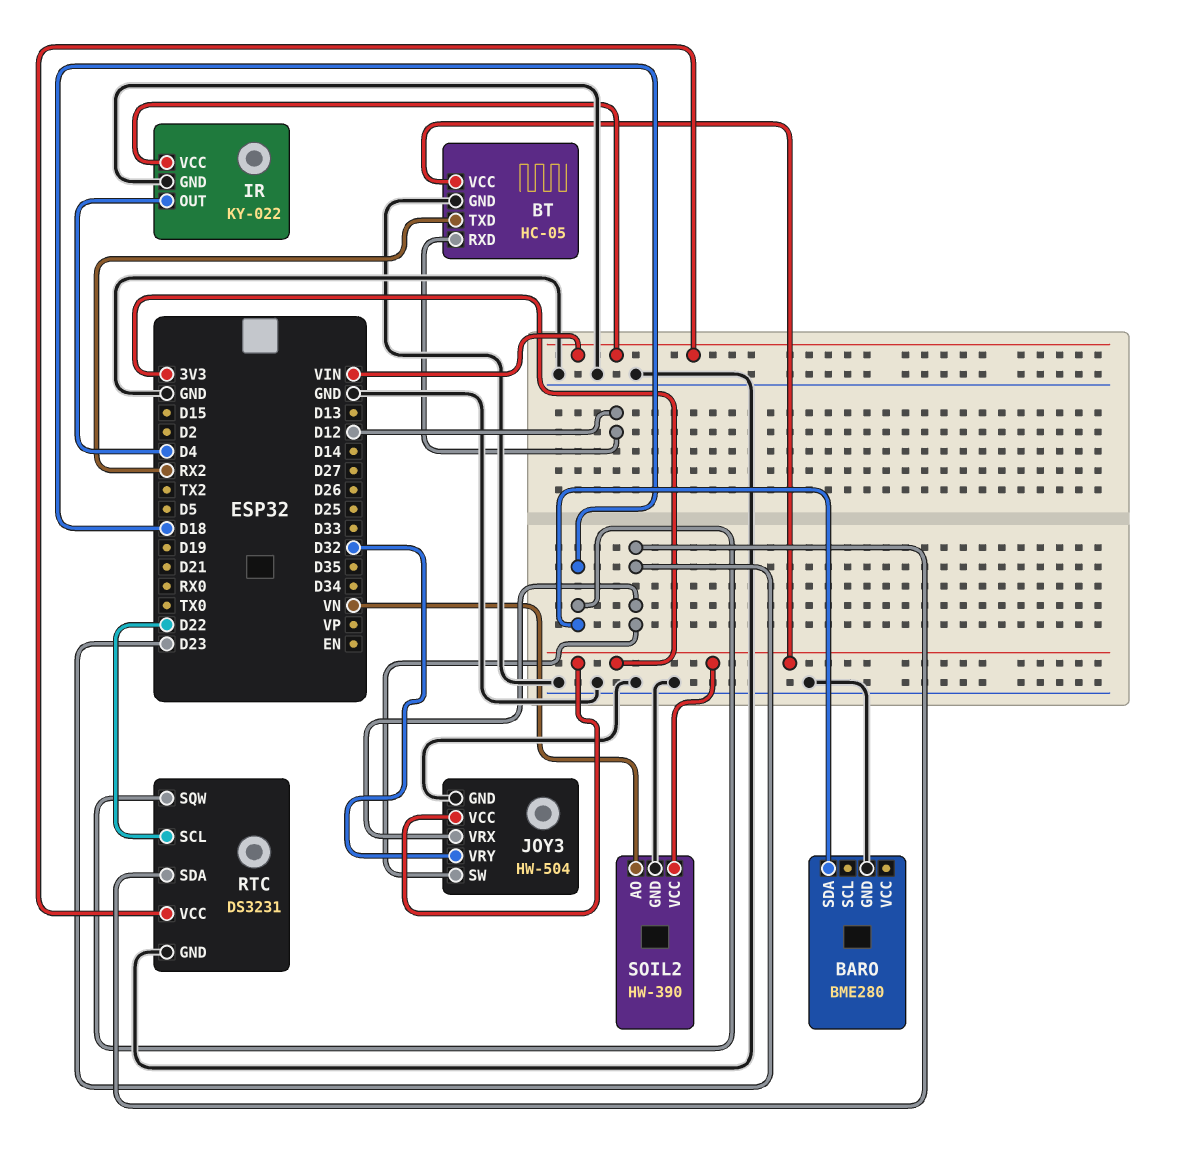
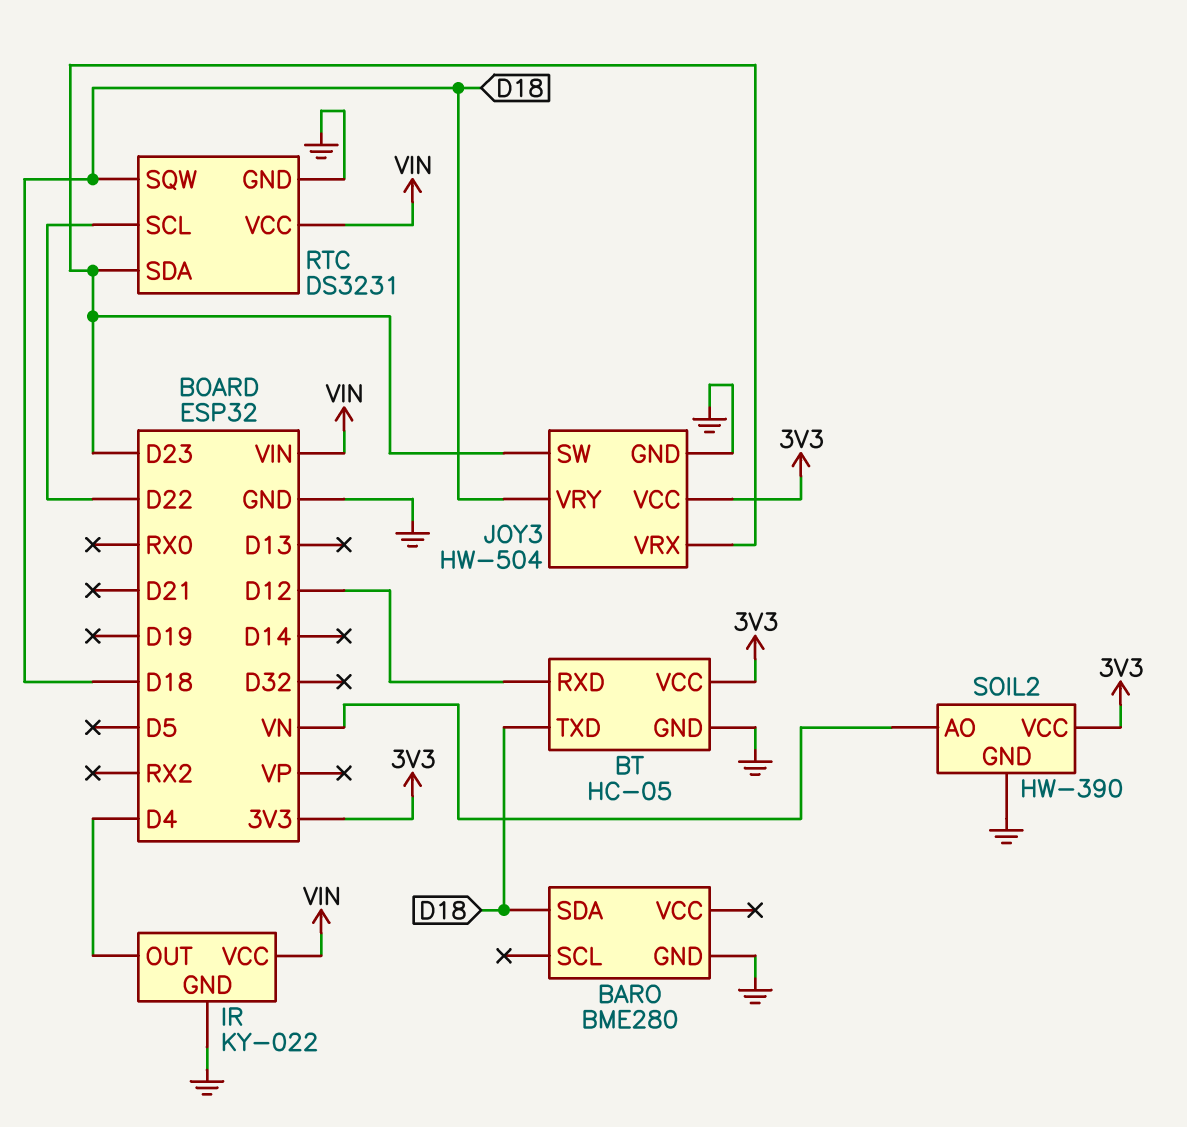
BT pin TXD: RX2 -> D18
JOY3 pin VRY: D32 -> D18

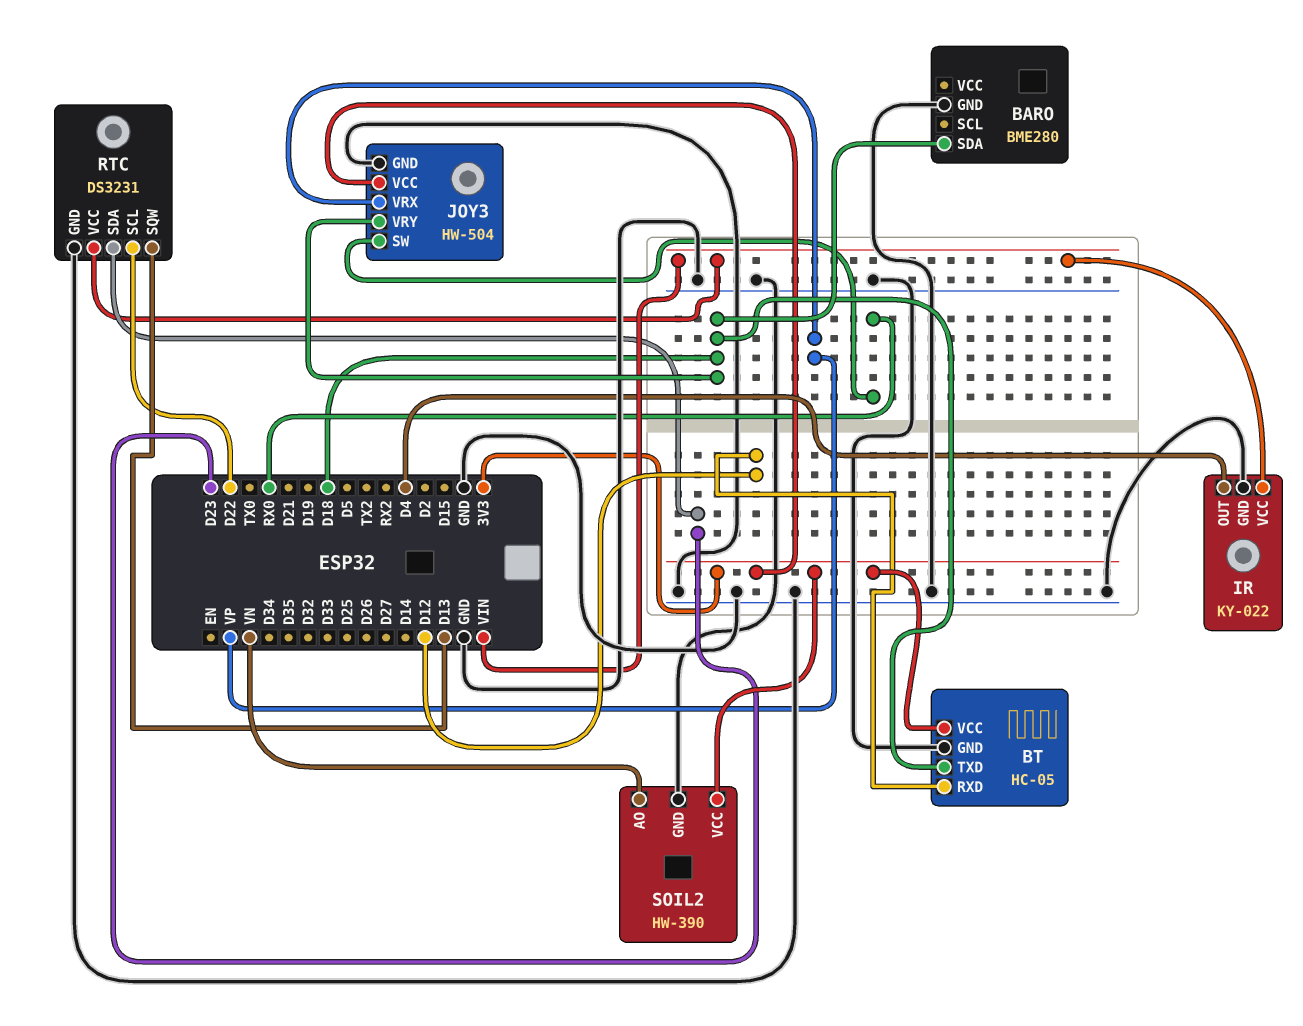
JOY3 pin SW: D23 -> RX0
JOY3 pin VRX: D23 -> VP
RTC pin SQW: D18 -> D13

